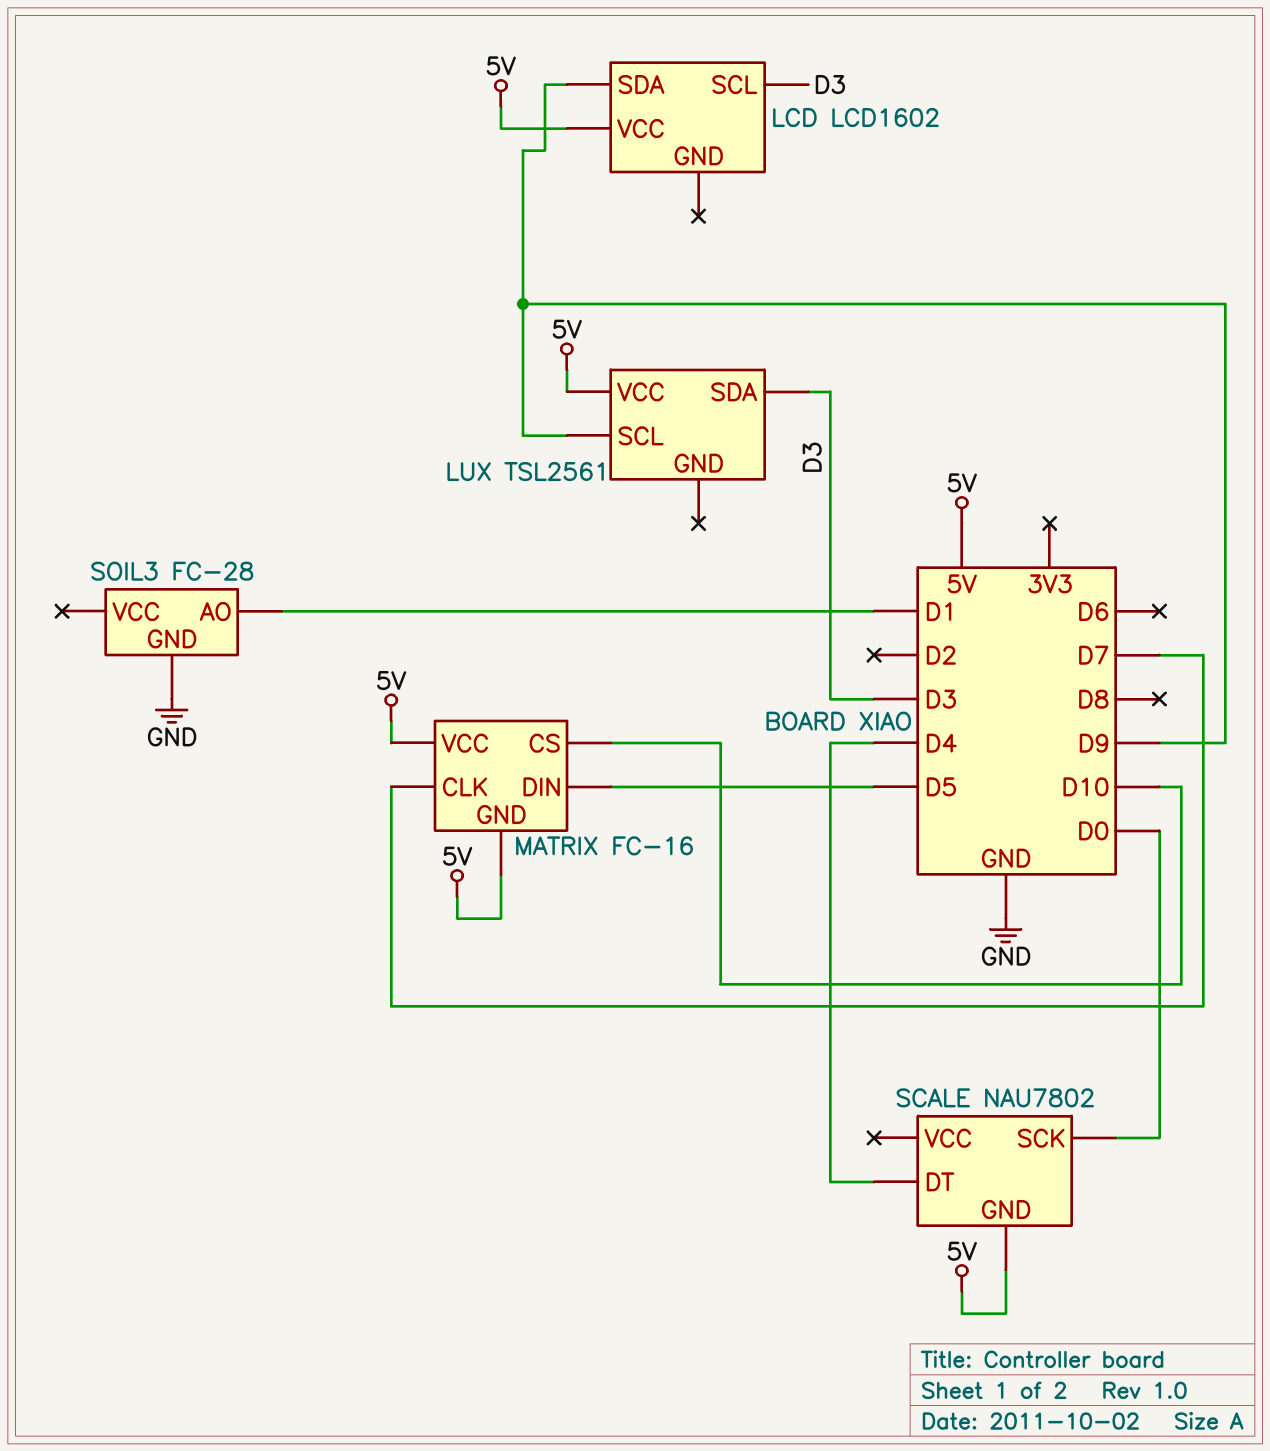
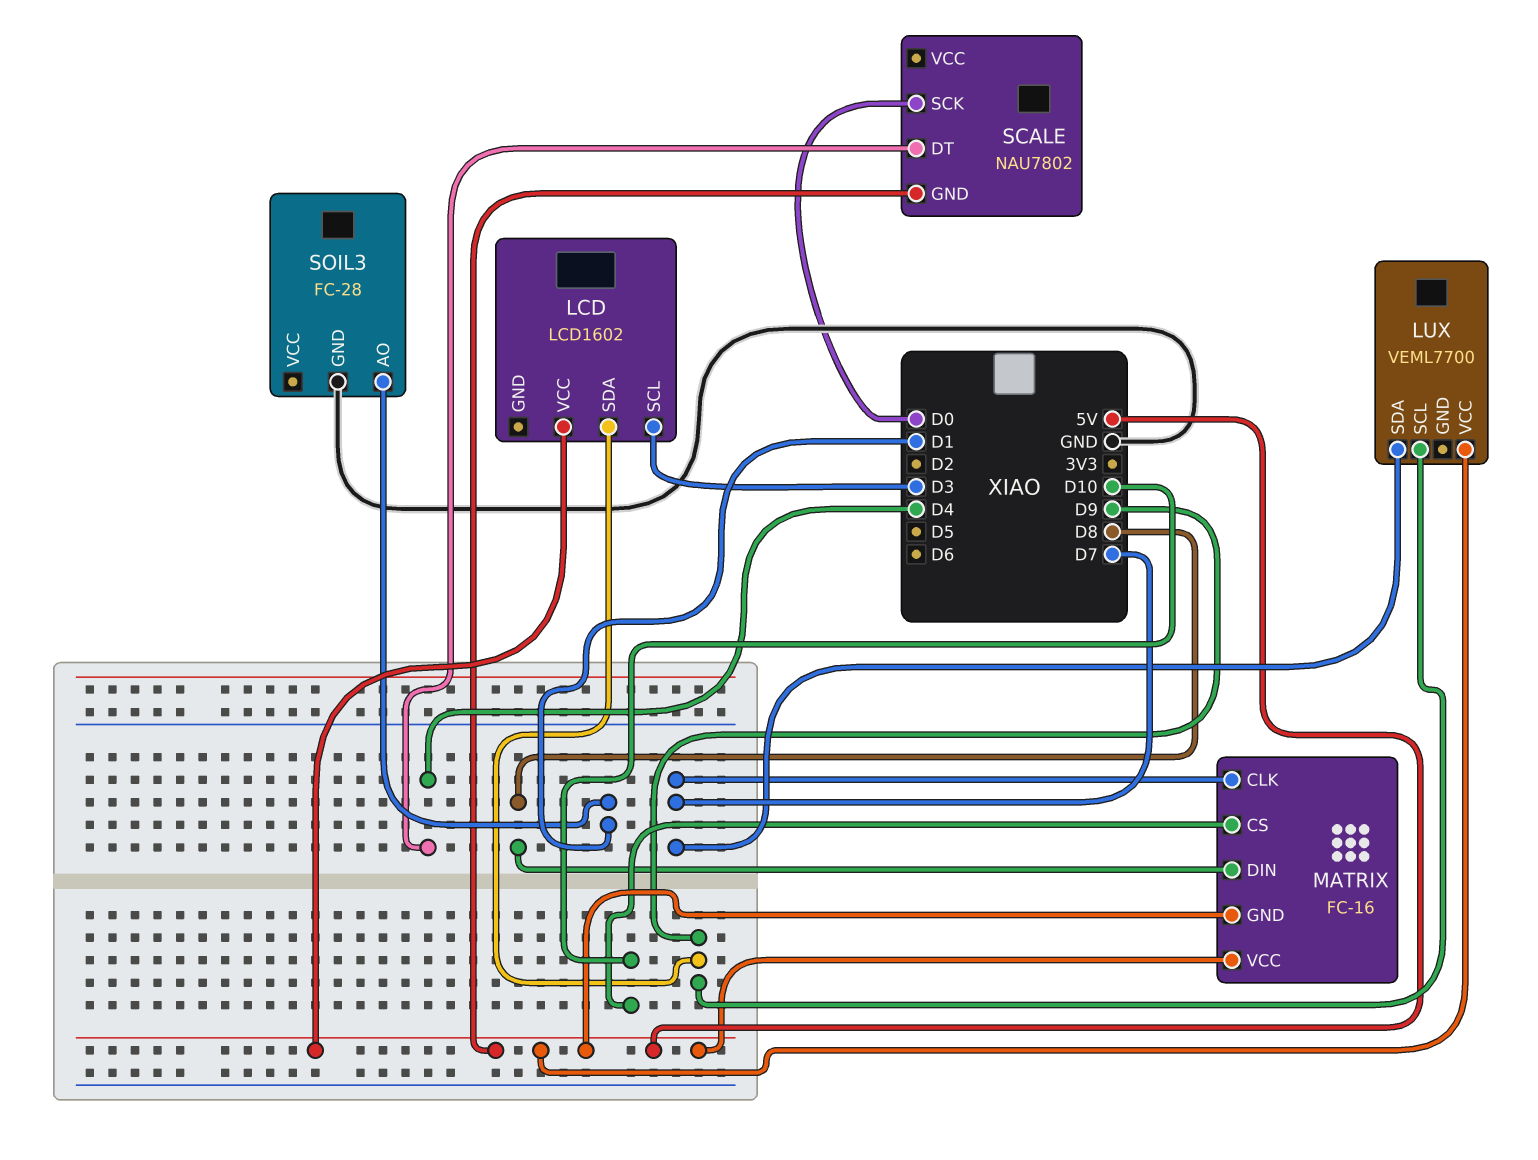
LUX: TSL2561 -> VEML7700
LUX pin SDA: D3 -> D7
MATRIX pin DIN: D5 -> D8

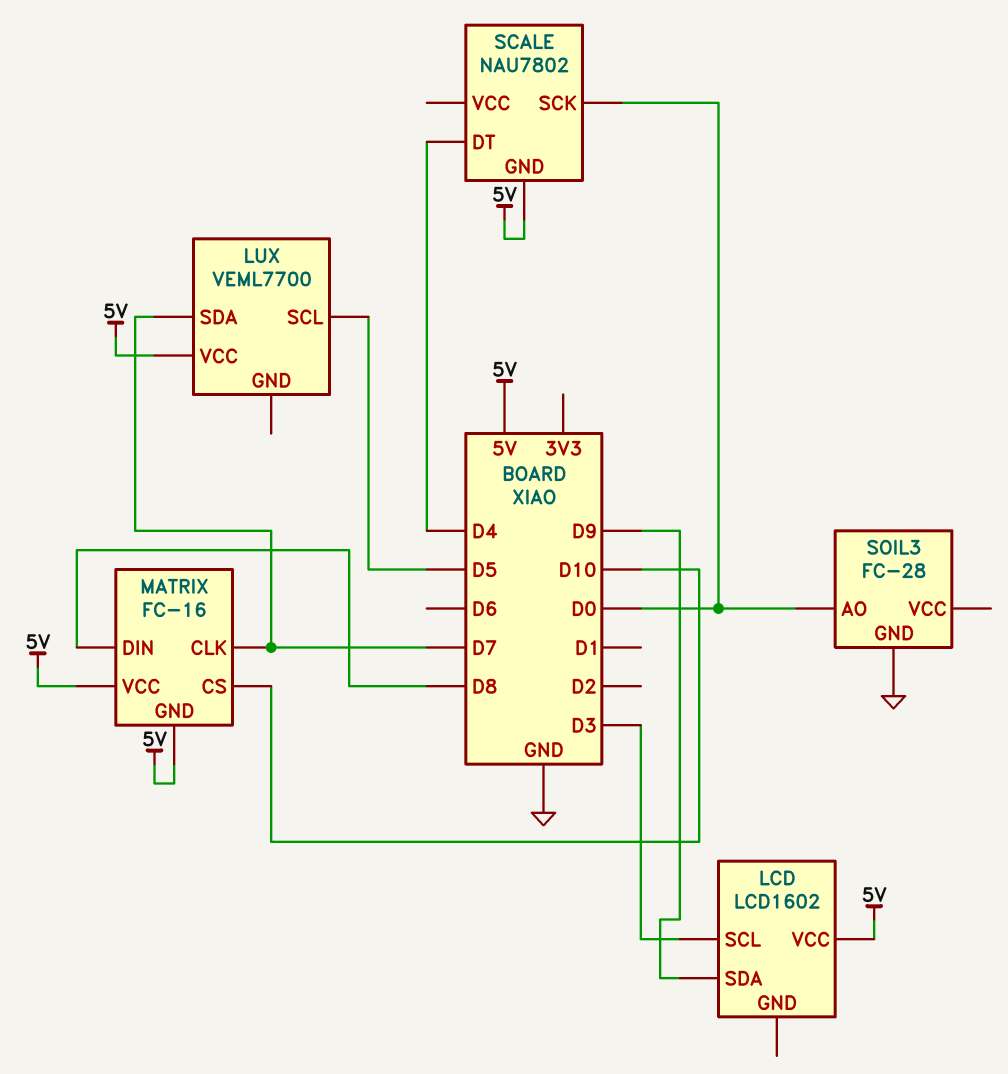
LUX pin SCL: D9 -> D5
SOIL3 pin AO: D1 -> D0

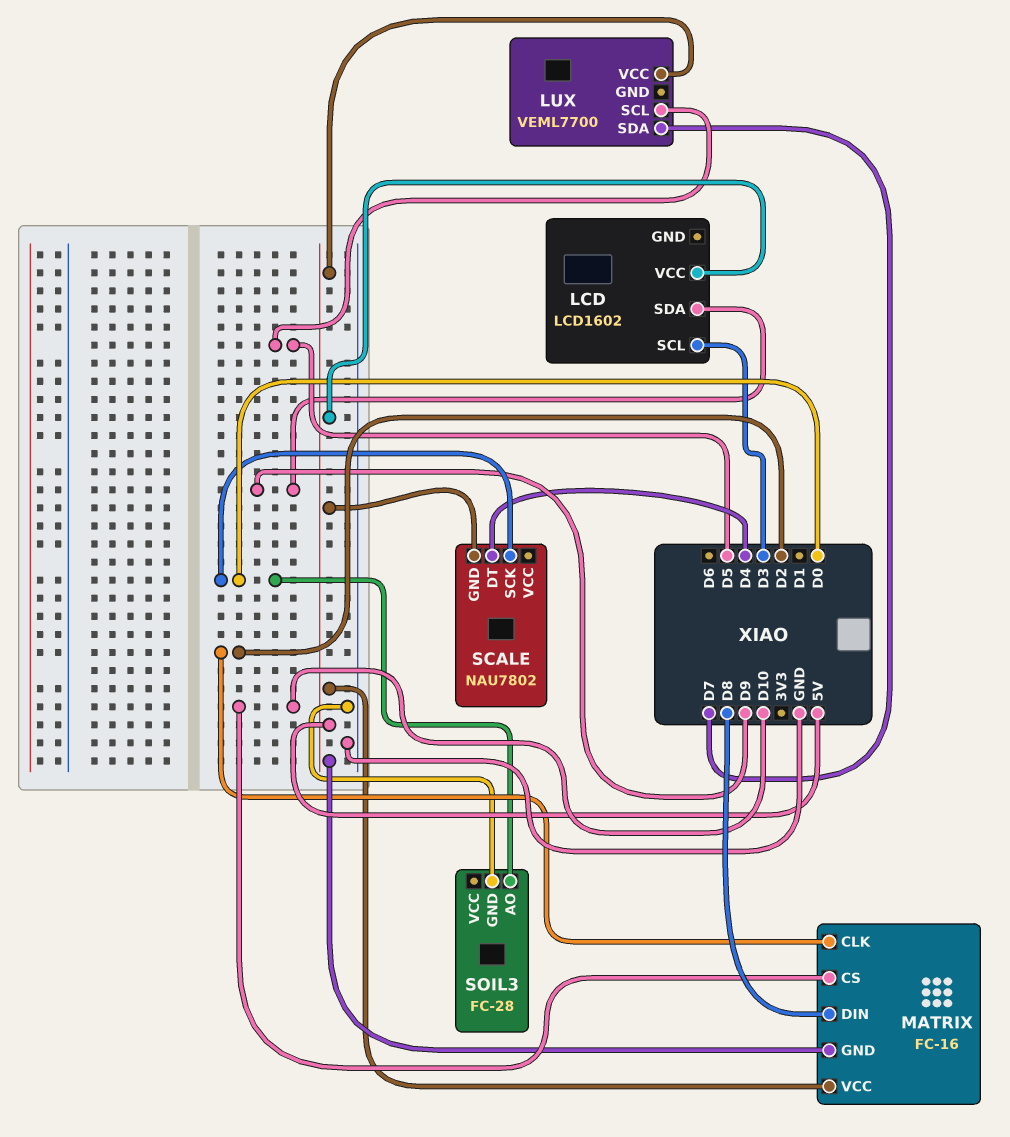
MATRIX pin CLK: D7 -> D2

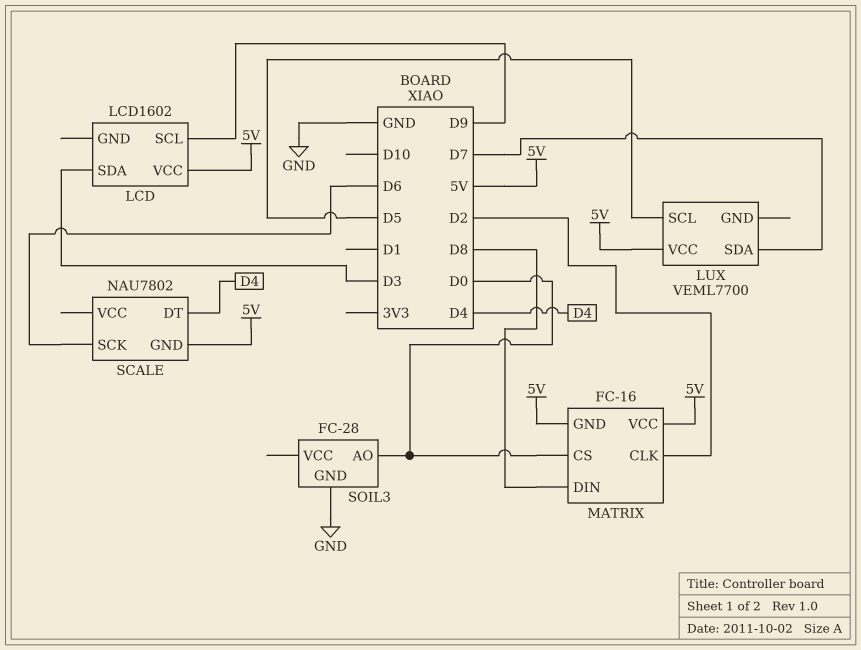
LCD pin SCL: D3 -> D9
LCD pin SDA: D9 -> D3
MATRIX pin CS: D10 -> D0
SCALE pin SCK: D0 -> D6

